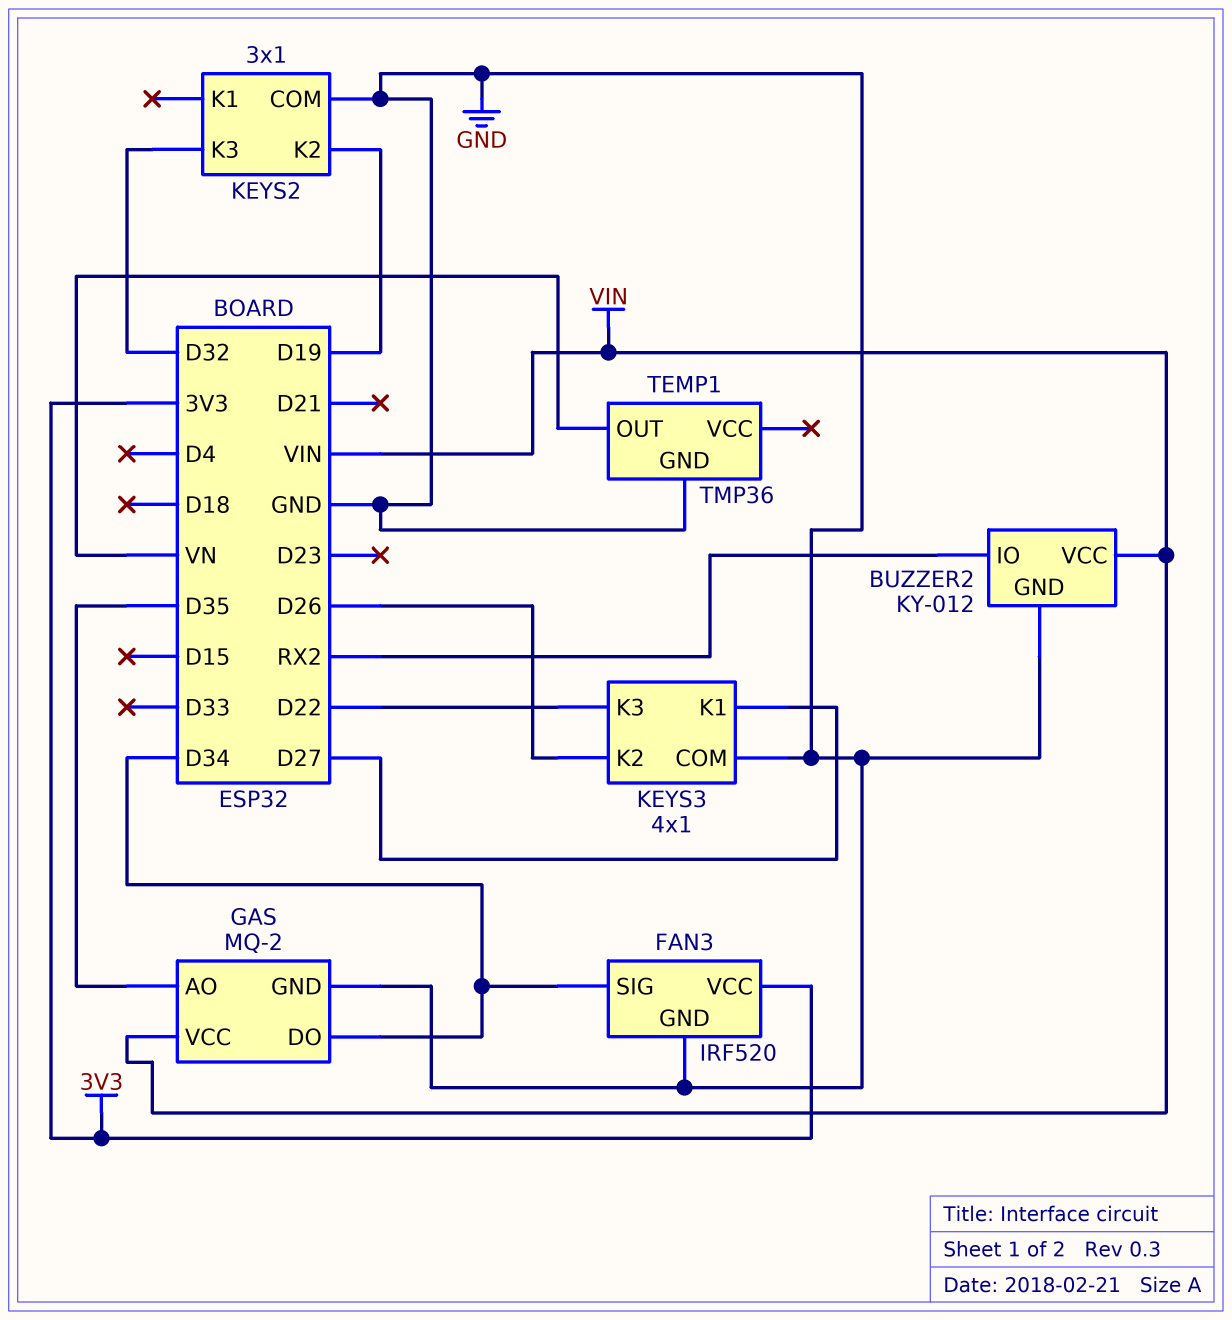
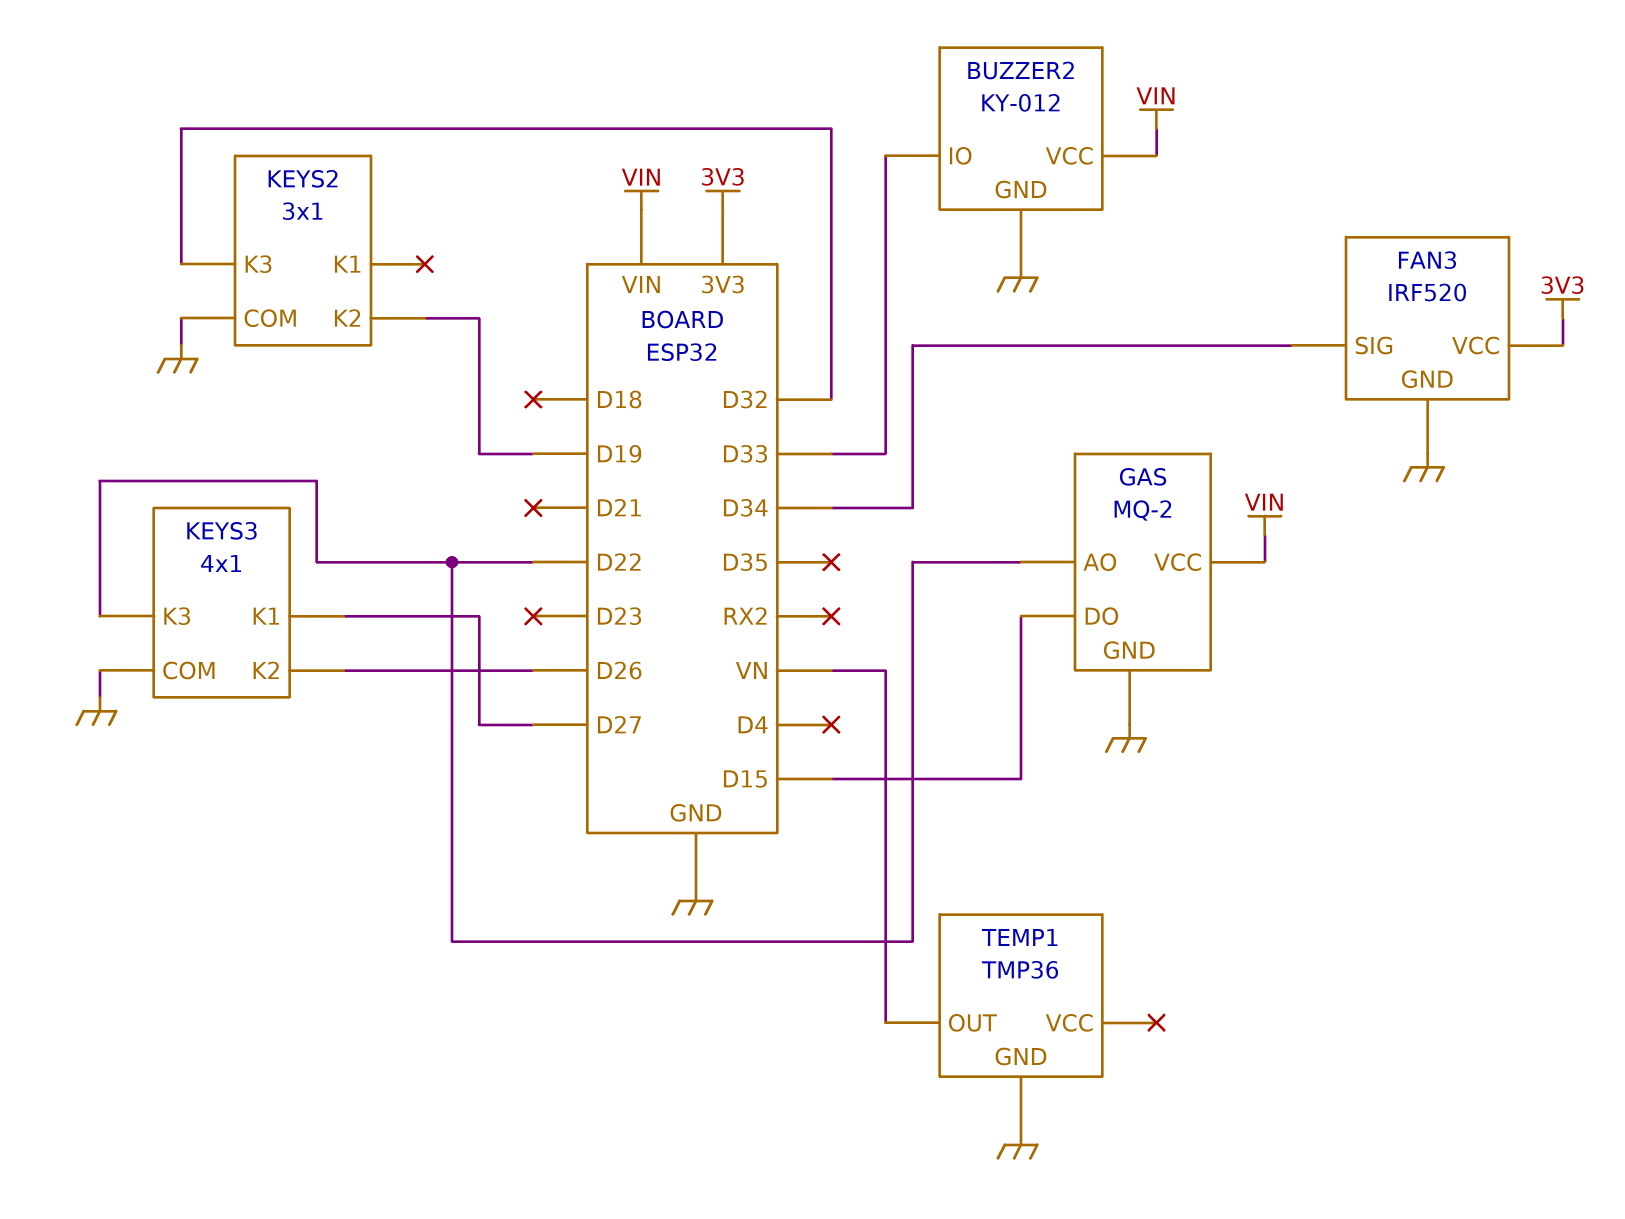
BUZZER2 pin IO: RX2 -> D33
GAS pin AO: D35 -> D22
GAS pin DO: D34 -> D15

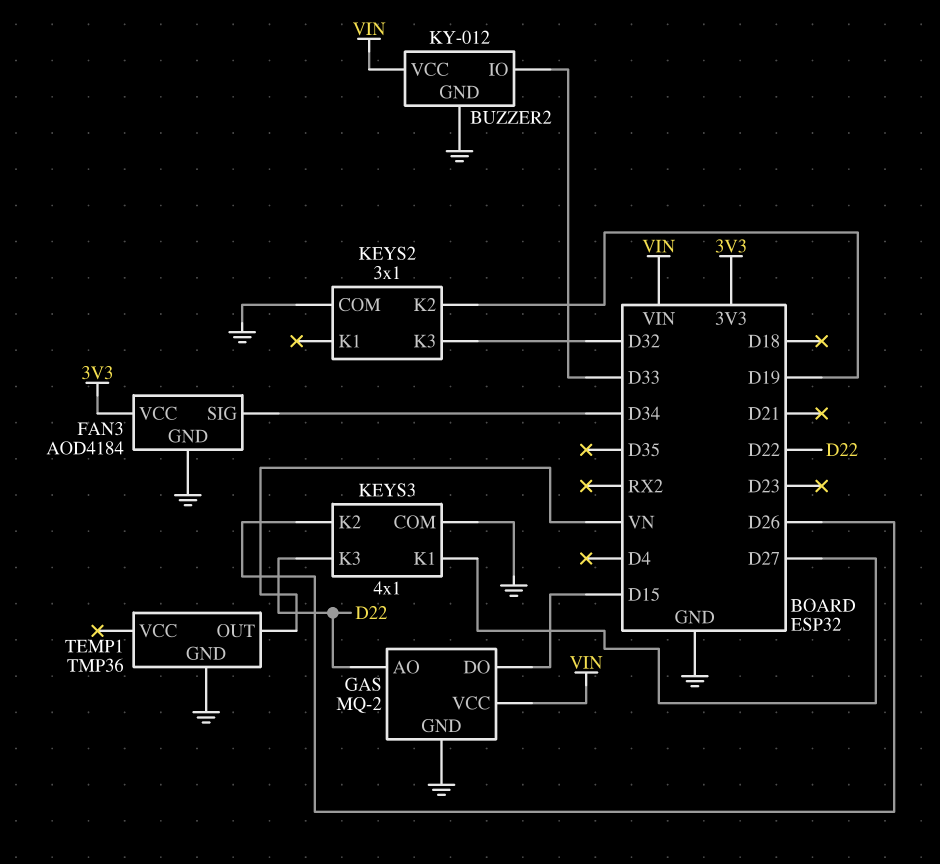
FAN3: IRF520 -> AOD4184

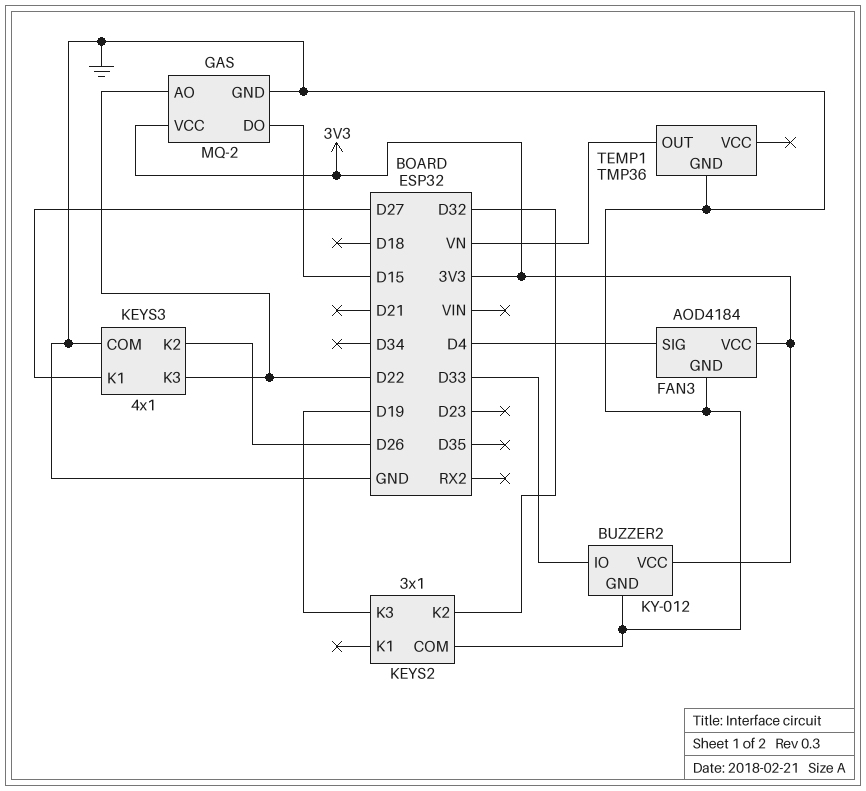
BUZZER2 pin VCC: VIN -> 3V3
FAN3 pin SIG: D34 -> D4
GAS pin VCC: VIN -> 3V3
KEYS2 pin K2: D19 -> D32
KEYS2 pin K3: D32 -> D19

